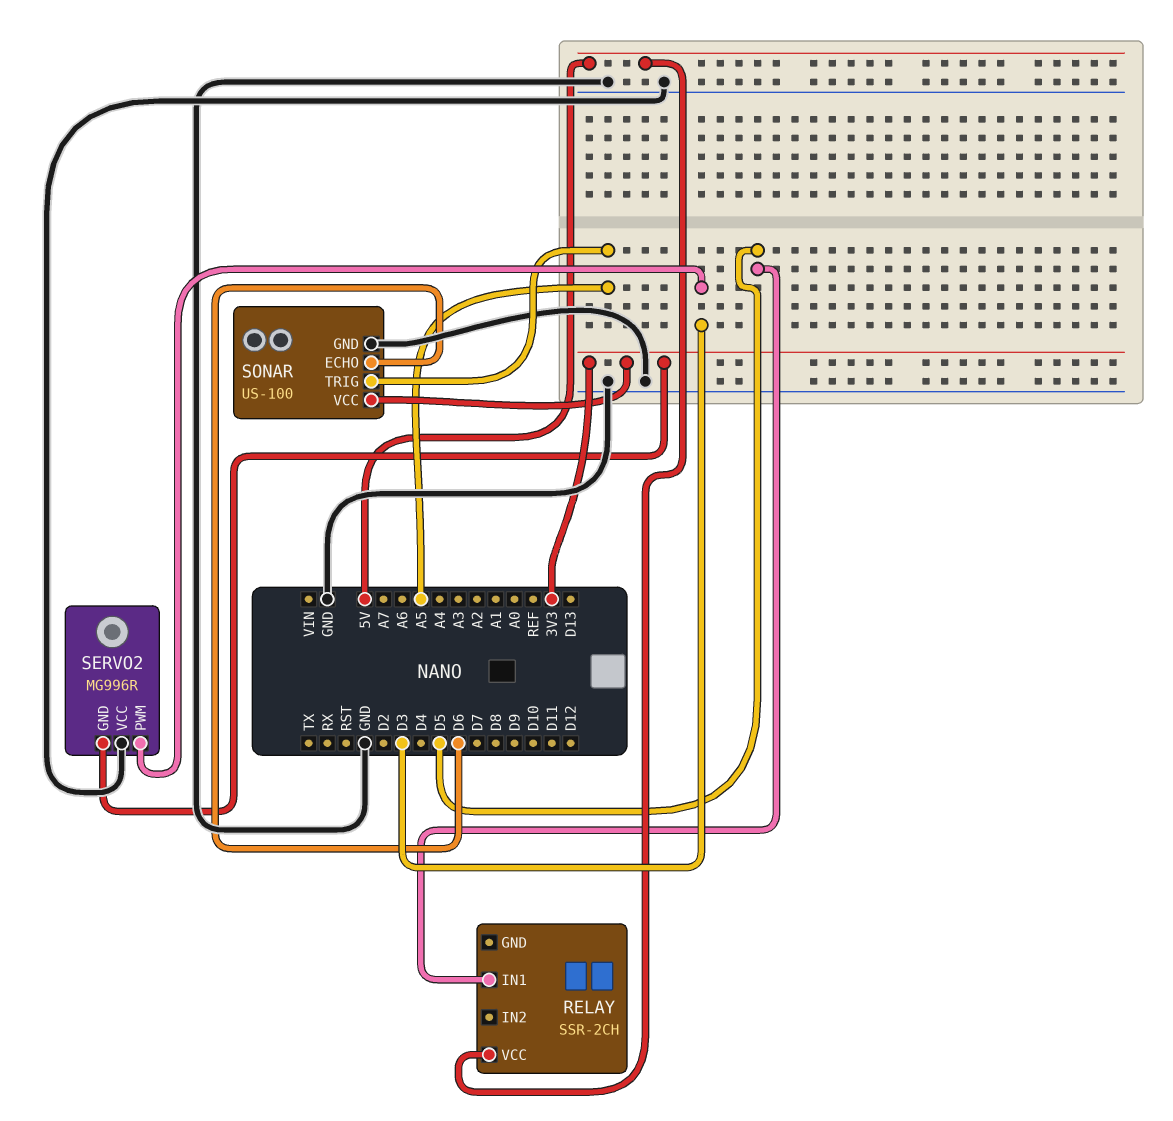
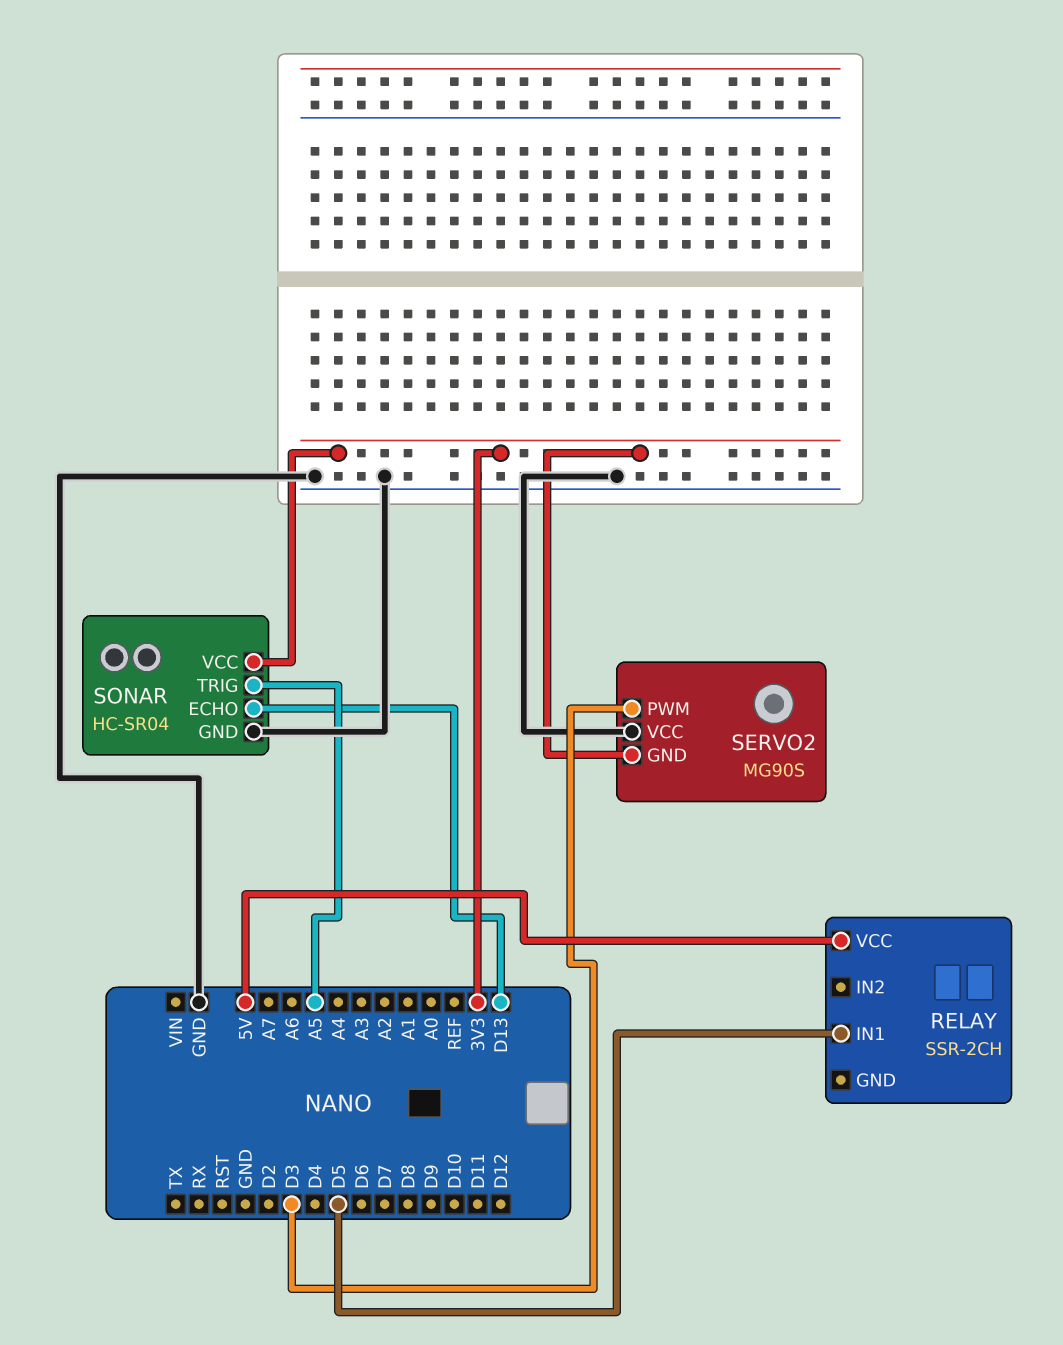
SERVO2: MG996R -> MG90S
SONAR: US-100 -> HC-SR04
SONAR pin ECHO: D6 -> D13

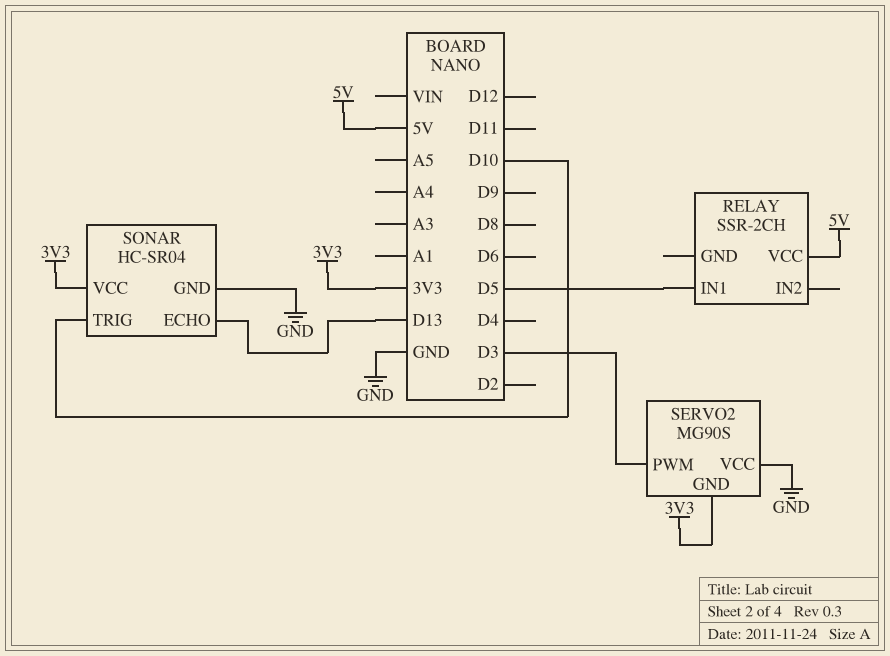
SONAR pin TRIG: A5 -> D10

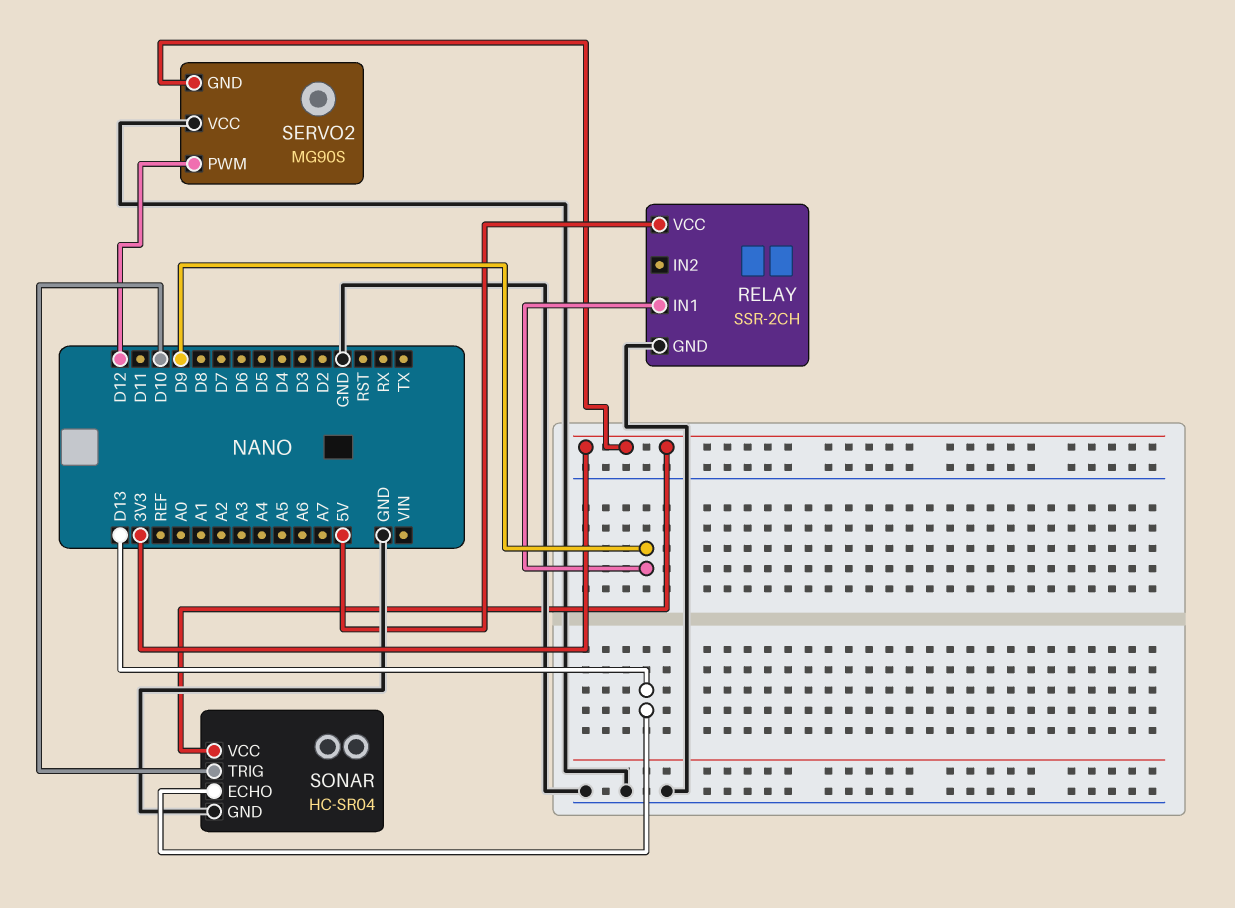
RELAY pin GND: none -> GND
RELAY pin IN1: D5 -> D9
SERVO2 pin PWM: D3 -> D12

